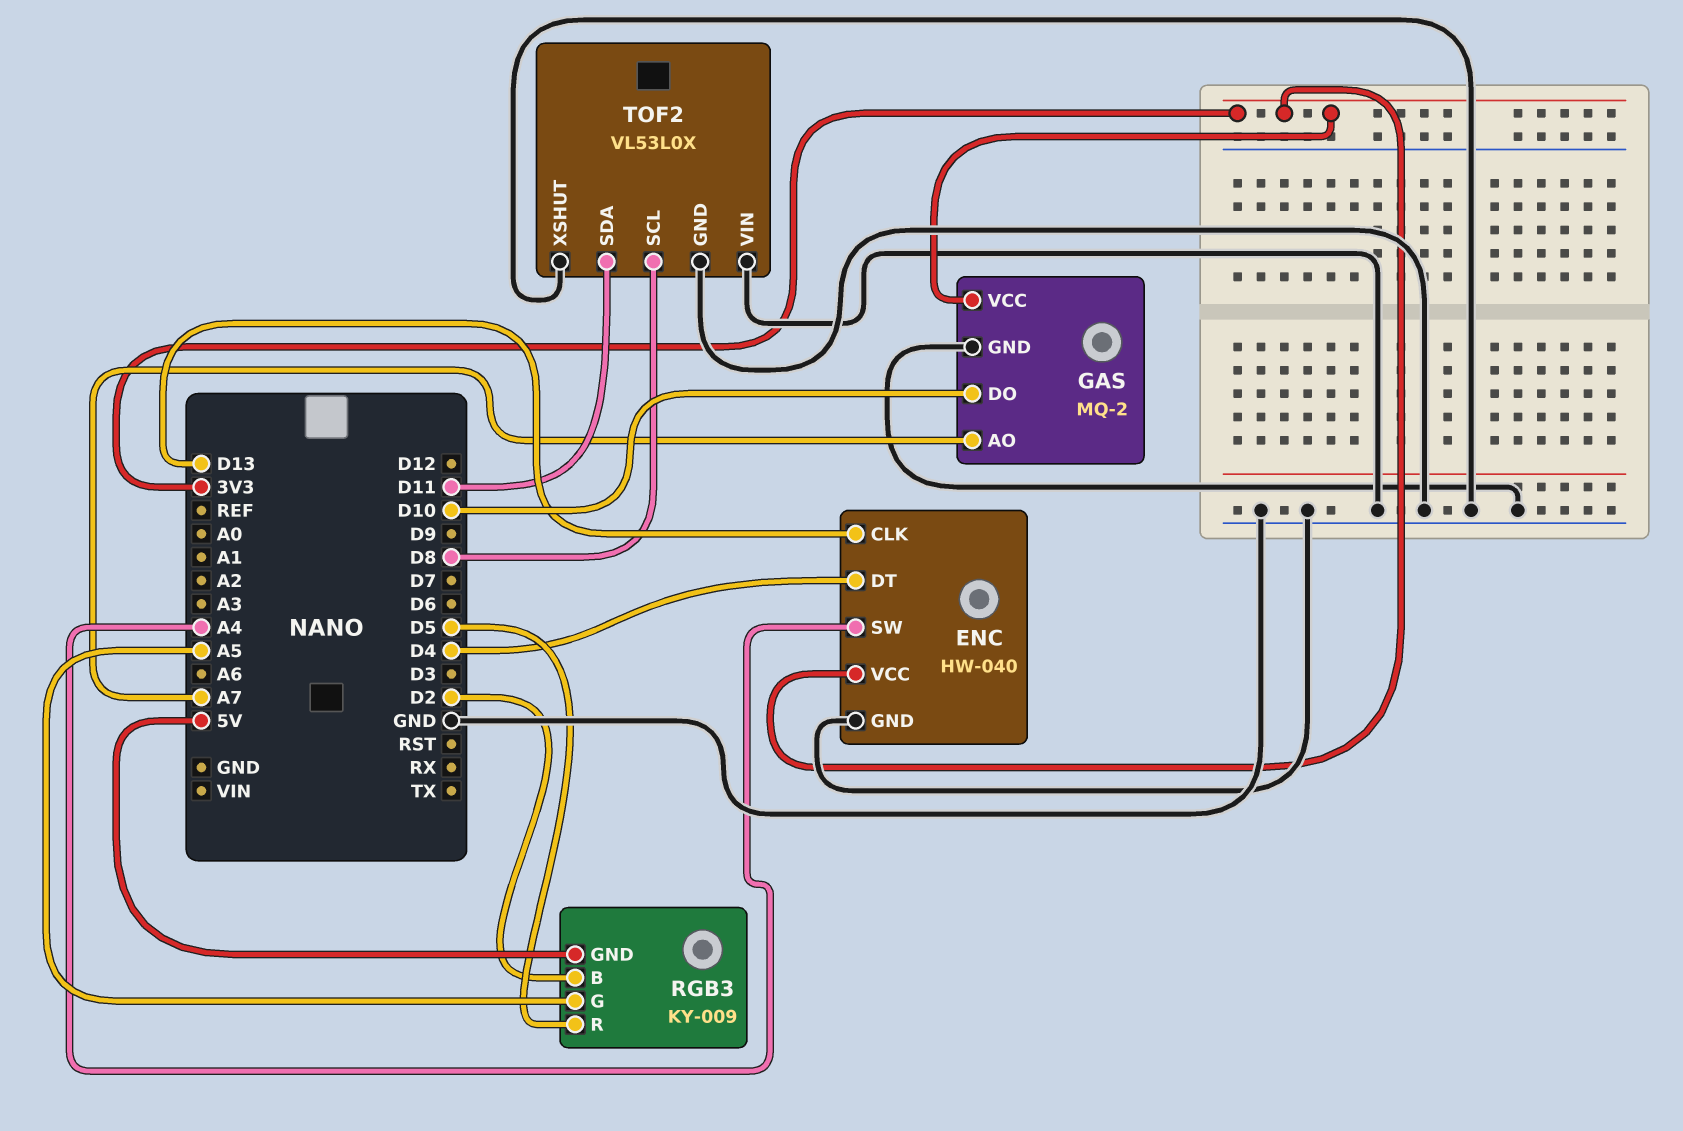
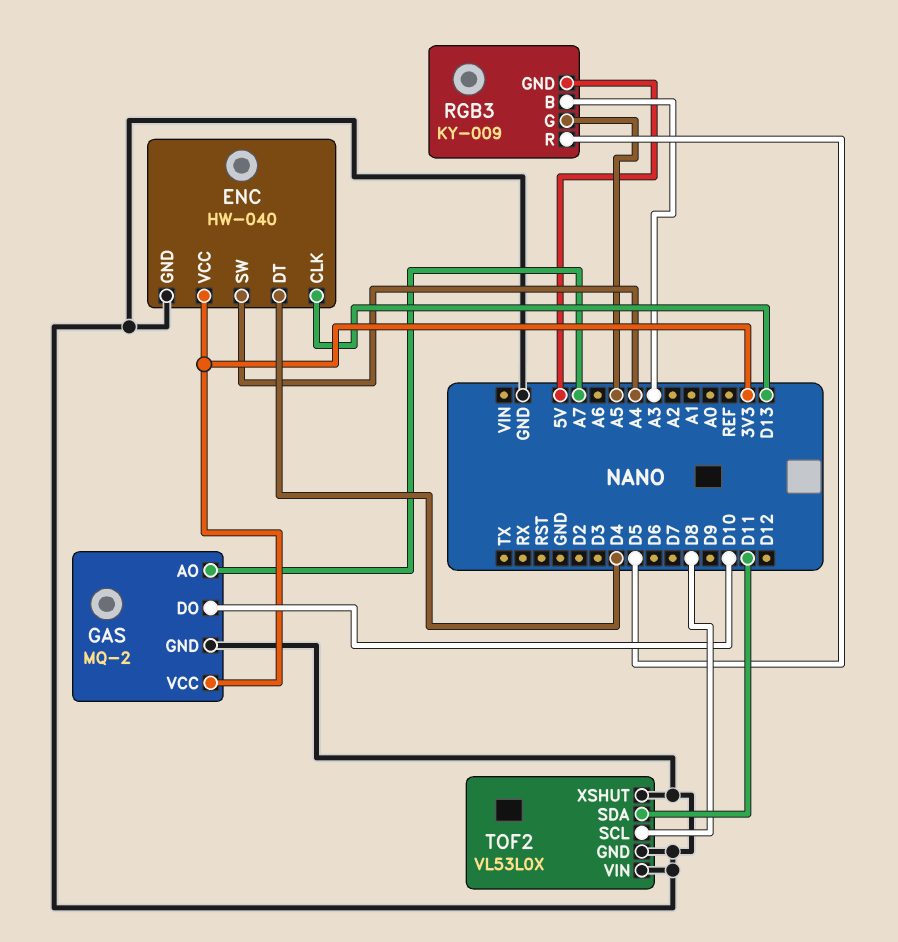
RGB3 pin B: D2 -> A3

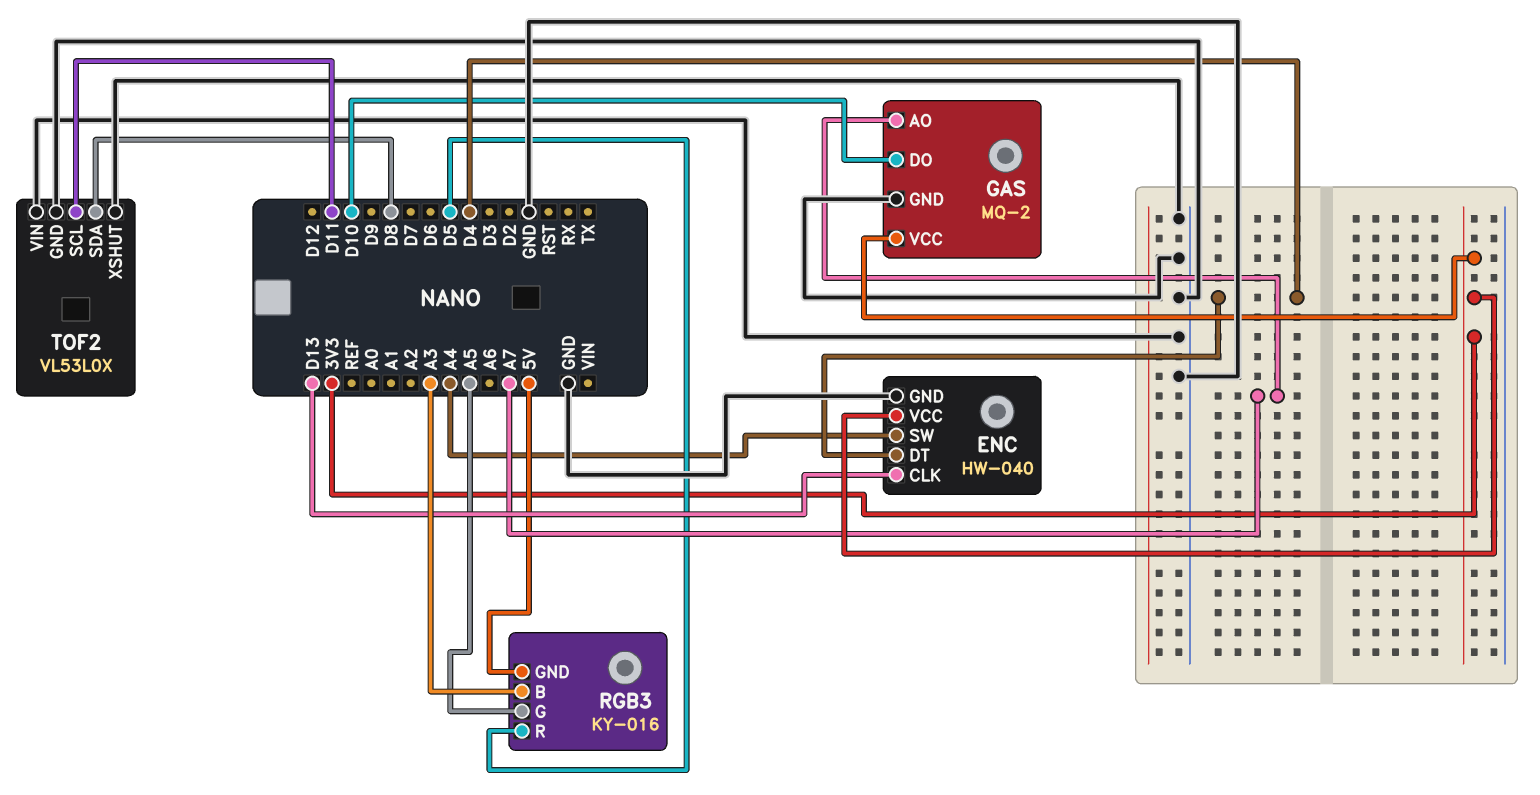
RGB3: KY-009 -> KY-016
TOF2 pin SCL: D8 -> D11
TOF2 pin SDA: D11 -> D8

